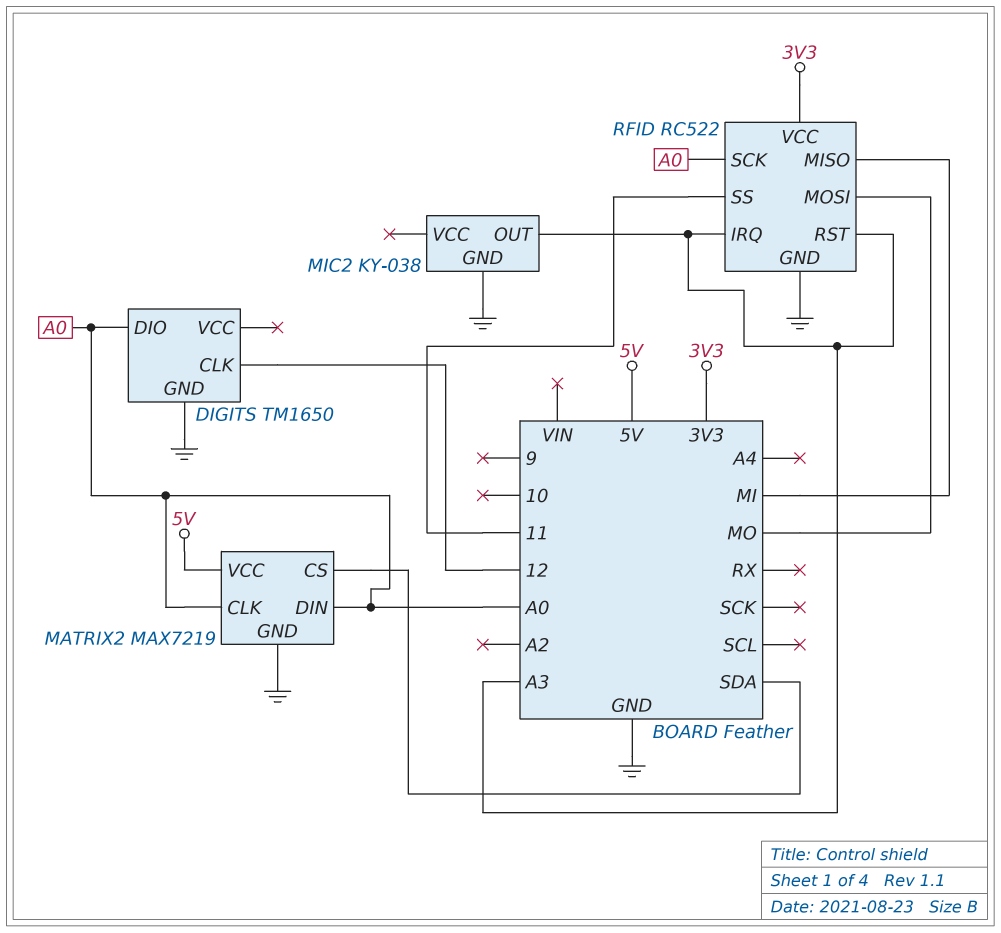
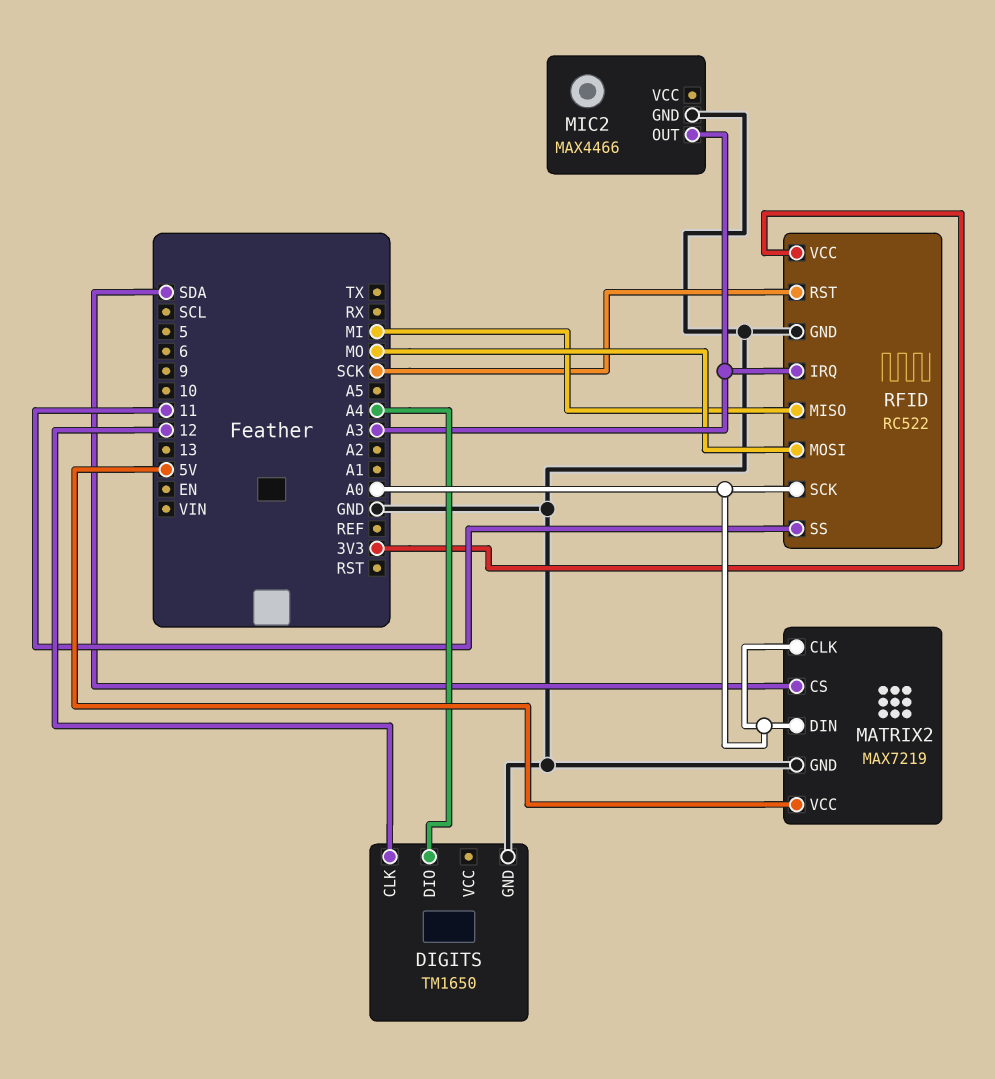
DIGITS pin DIO: A0 -> A4
MIC2: KY-038 -> MAX4466
RFID pin RST: A3 -> SCK

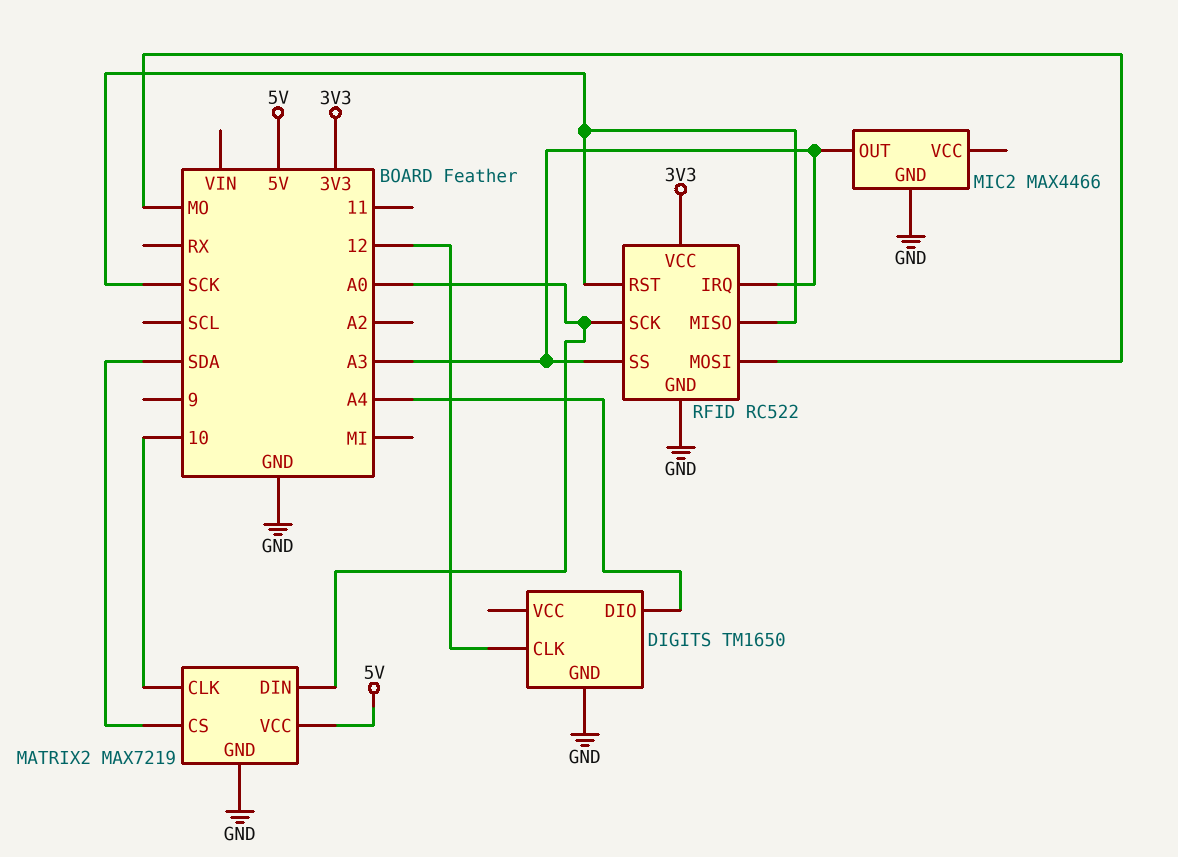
MATRIX2 pin CLK: A0 -> 10
RFID pin MISO: MI -> SCK
RFID pin SS: 11 -> A3

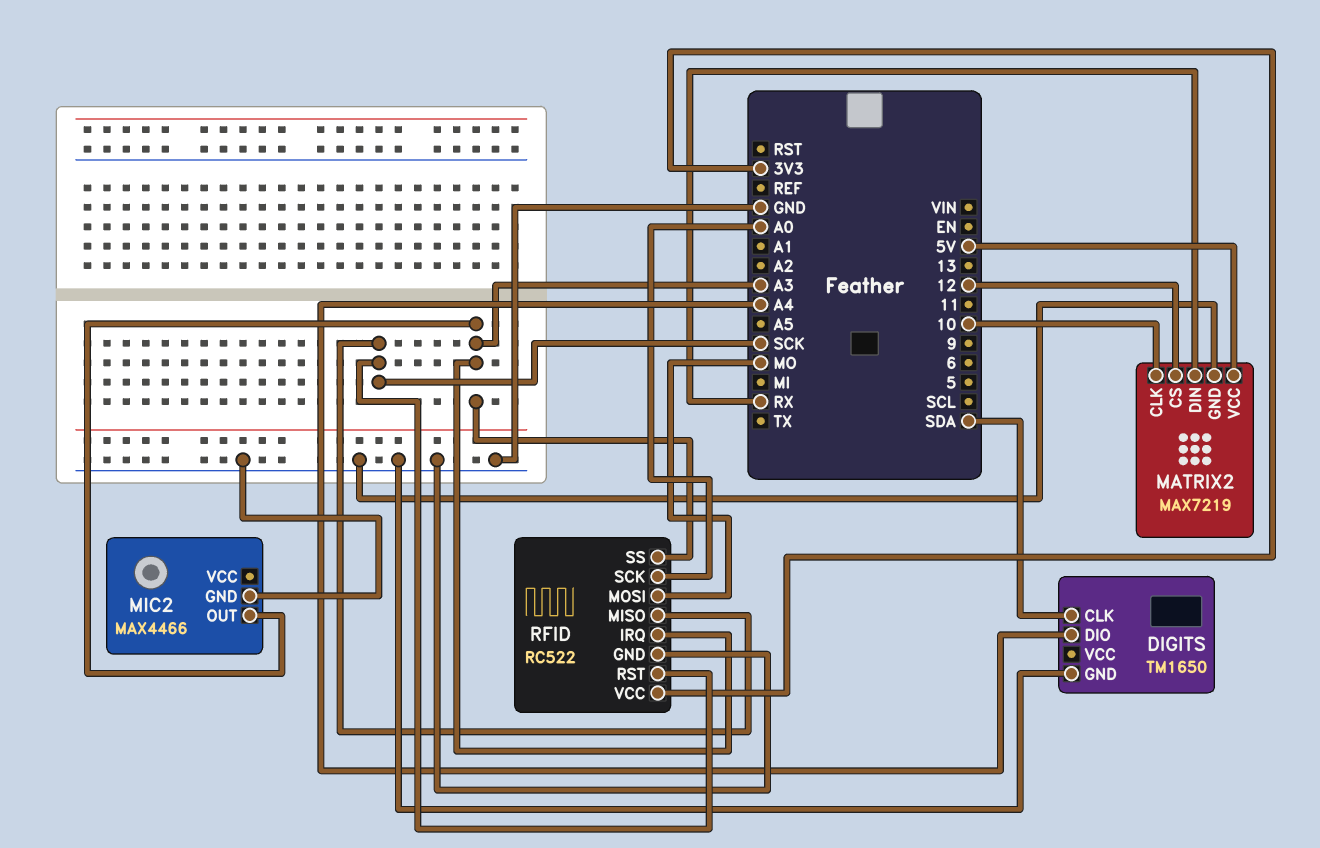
DIGITS pin CLK: 12 -> SDA
MATRIX2 pin CS: SDA -> 12
MATRIX2 pin DIN: A0 -> RX

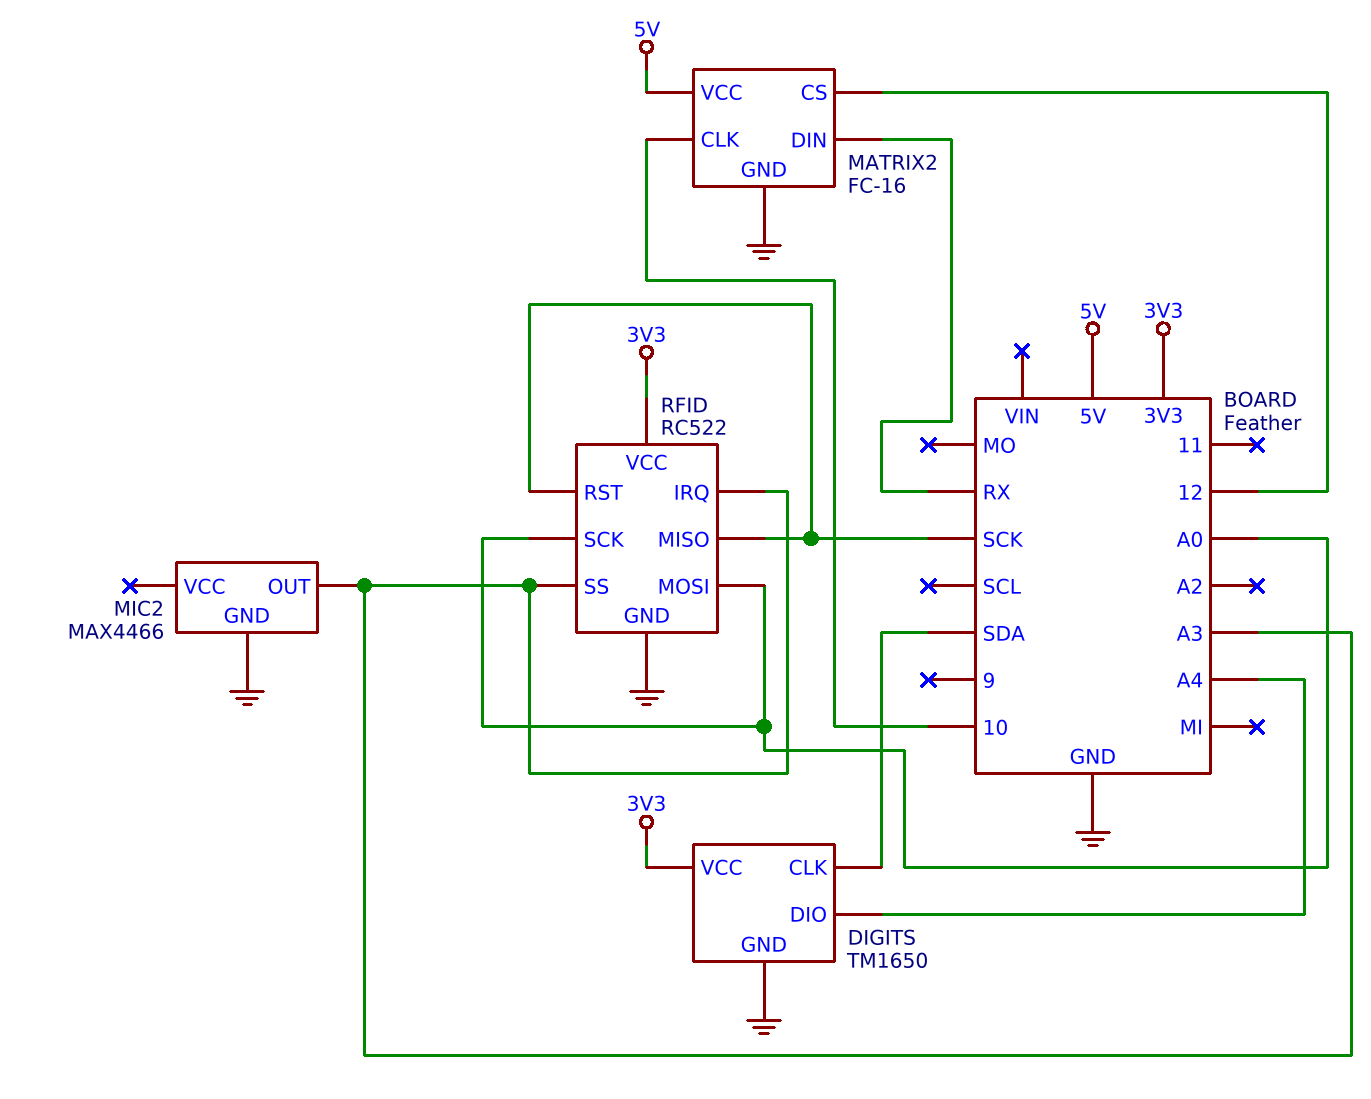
DIGITS pin VCC: none -> 3V3
MATRIX2: MAX7219 -> FC-16
RFID pin MOSI: MO -> A0

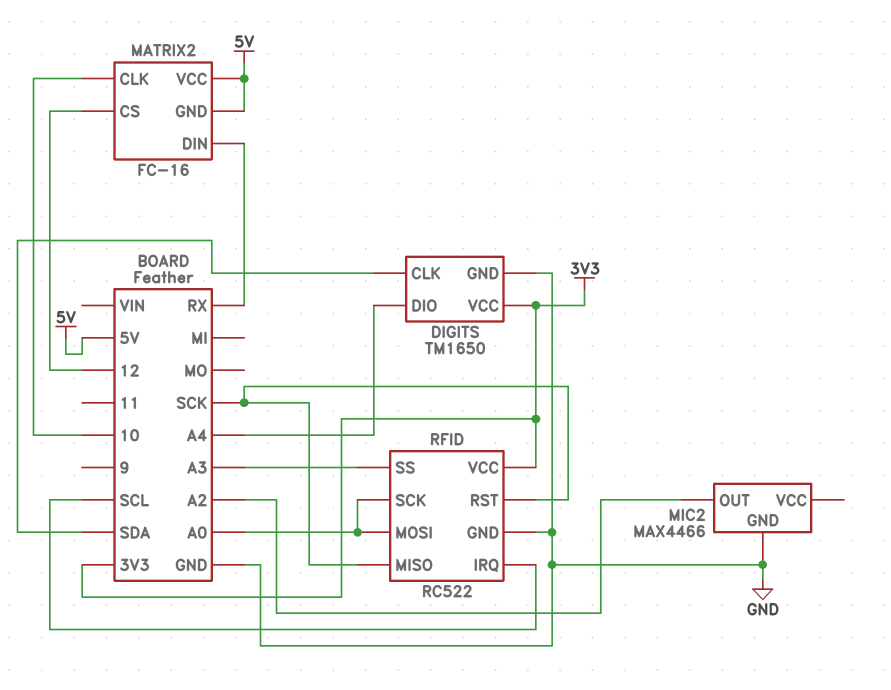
MATRIX2 pin GND: GND -> 5V
MIC2 pin OUT: A3 -> A2
RFID pin IRQ: A3 -> SCL

